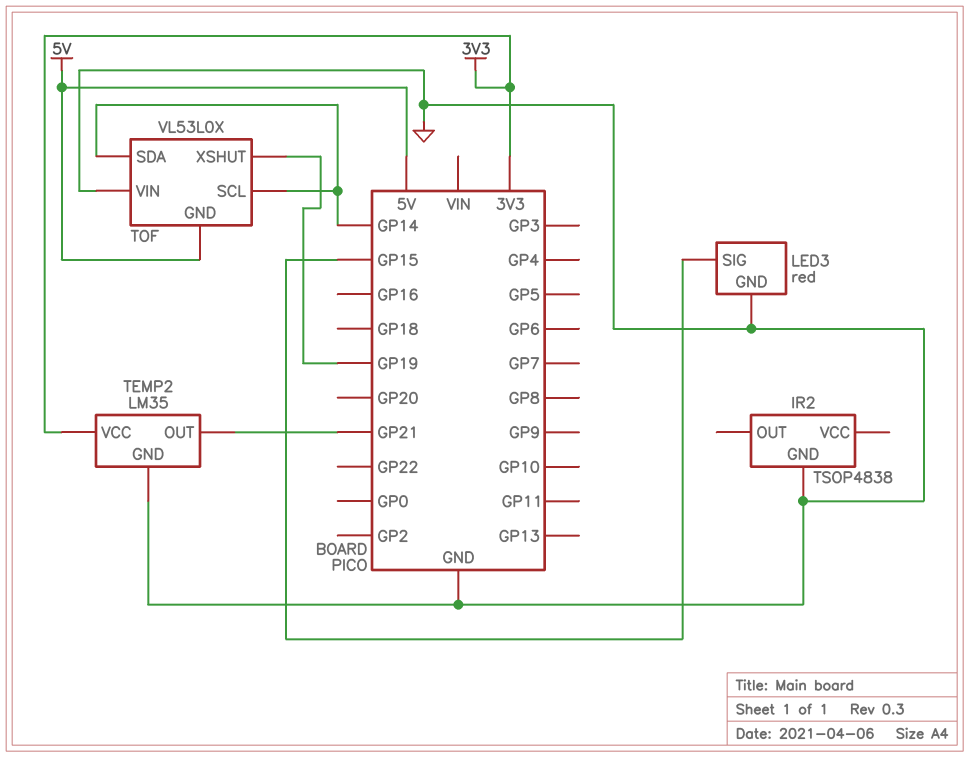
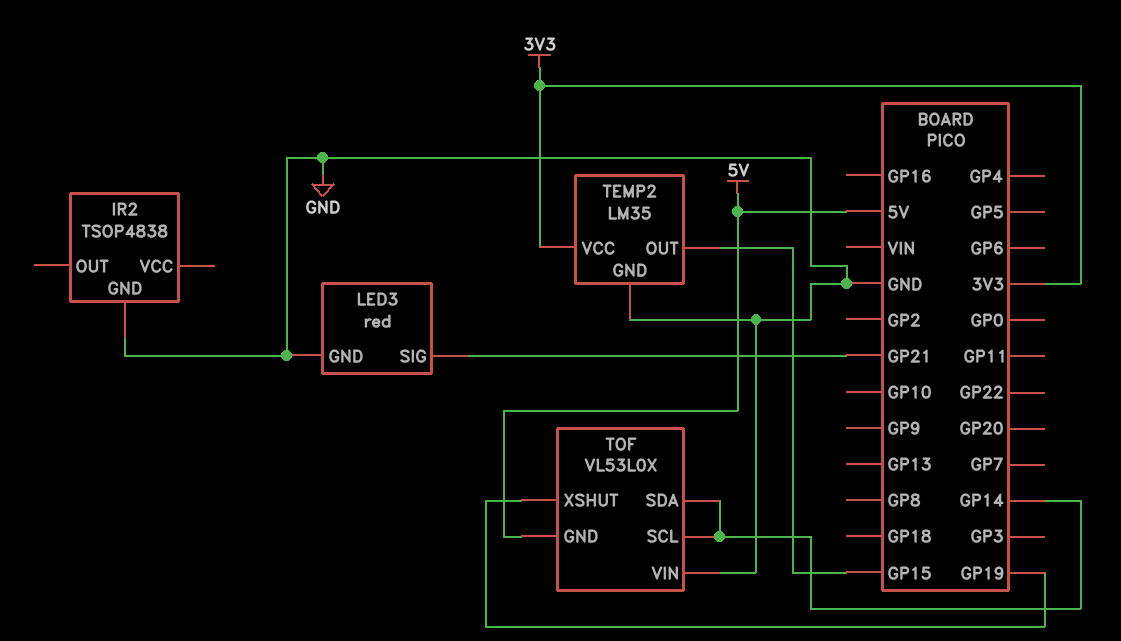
LED3 pin SIG: GP15 -> GP21
TEMP2 pin OUT: GP21 -> GP15

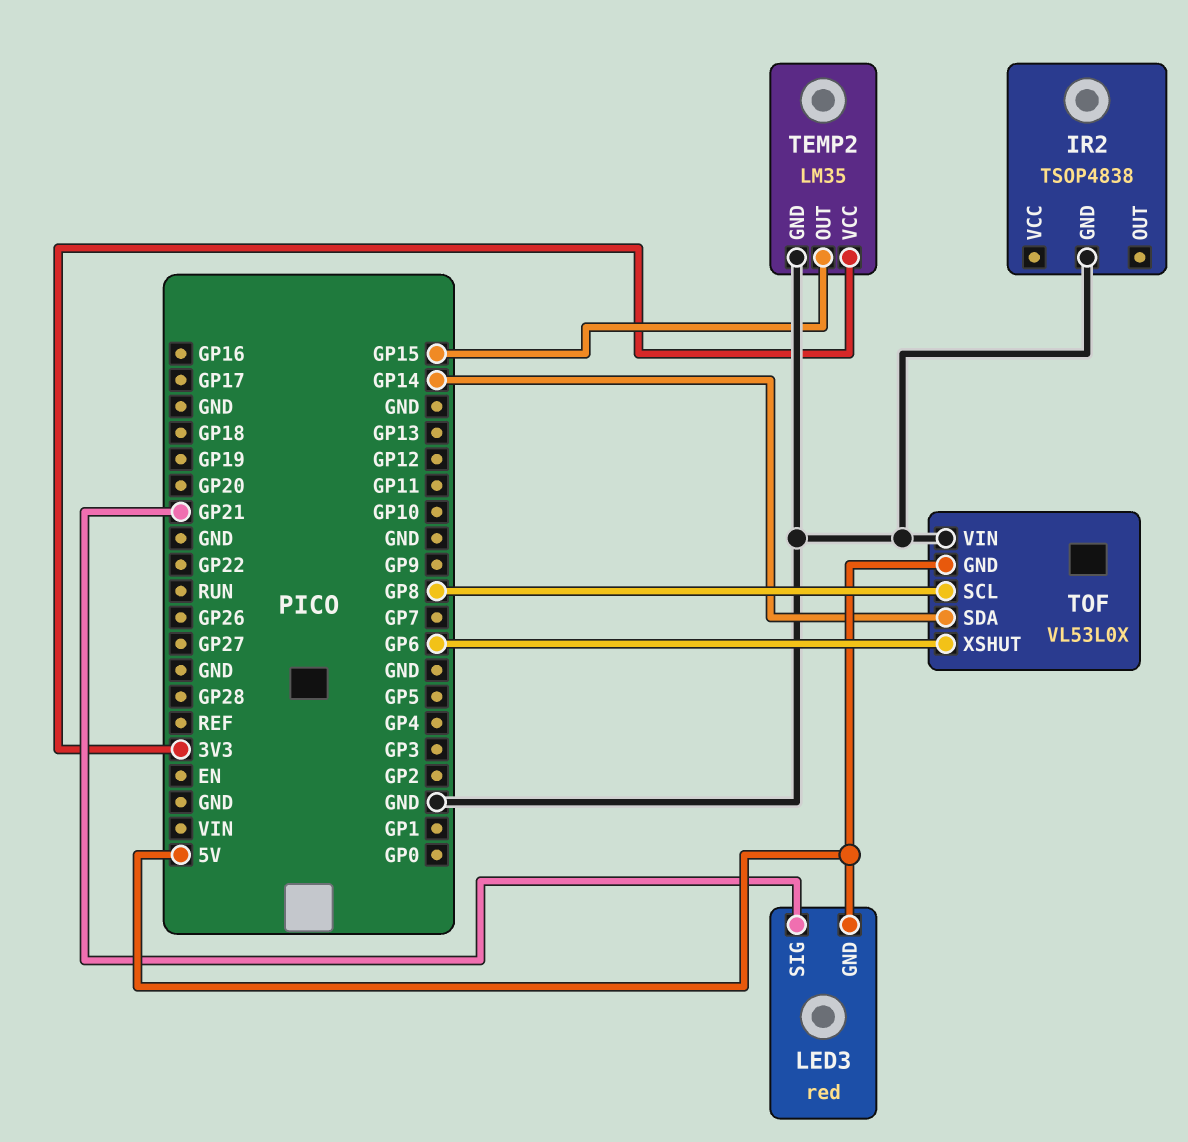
LED3 pin GND: GND -> 5V
TOF pin SCL: GP14 -> GP8
TOF pin XSHUT: GP19 -> GP6

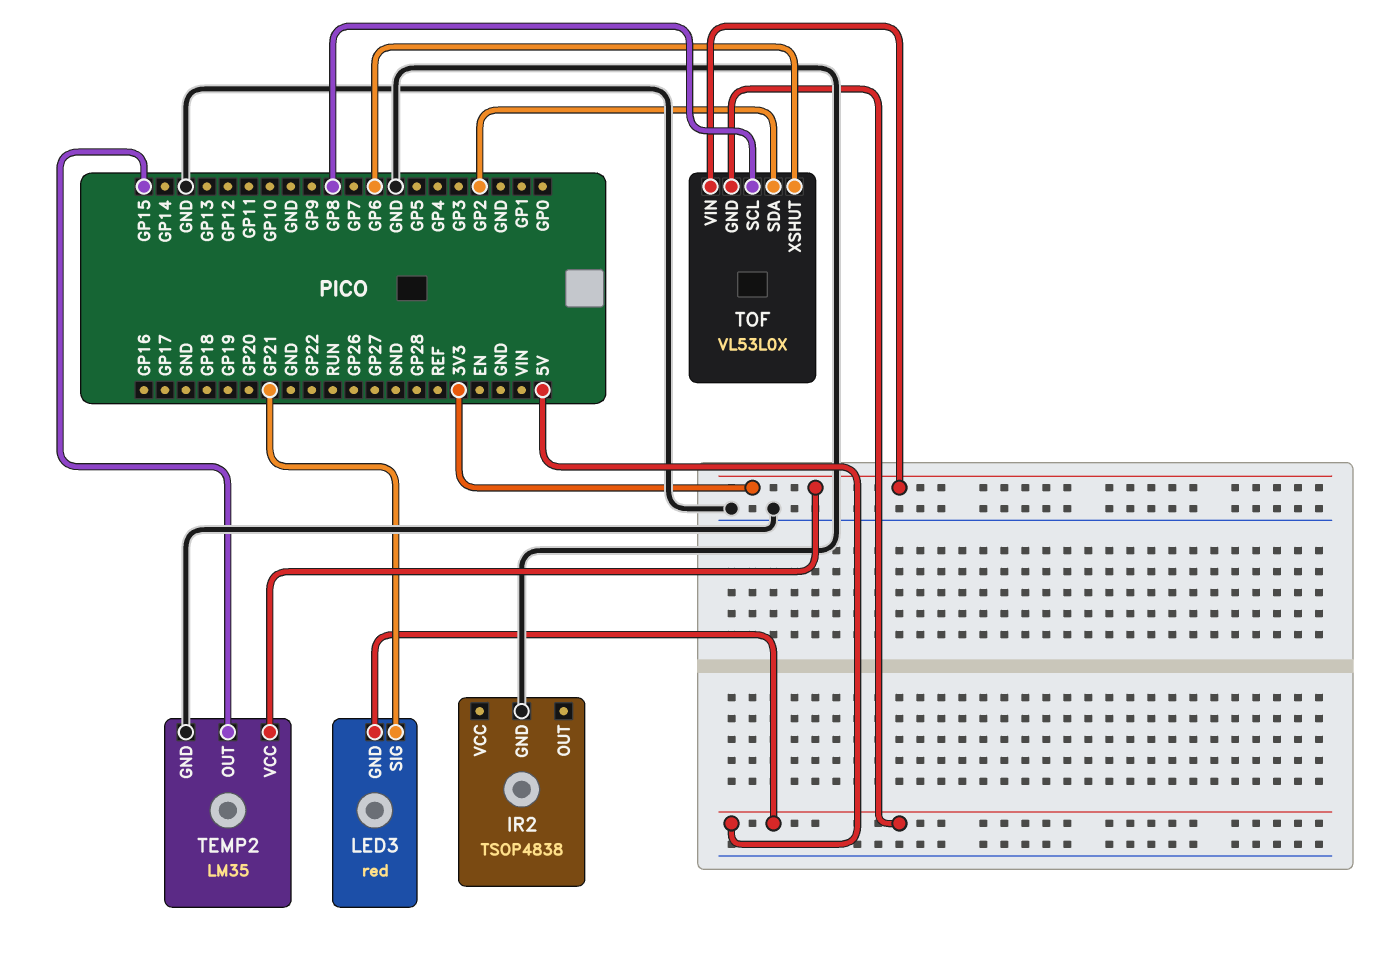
TOF pin SDA: GP14 -> GP2
TOF pin VIN: GND -> 3V3

